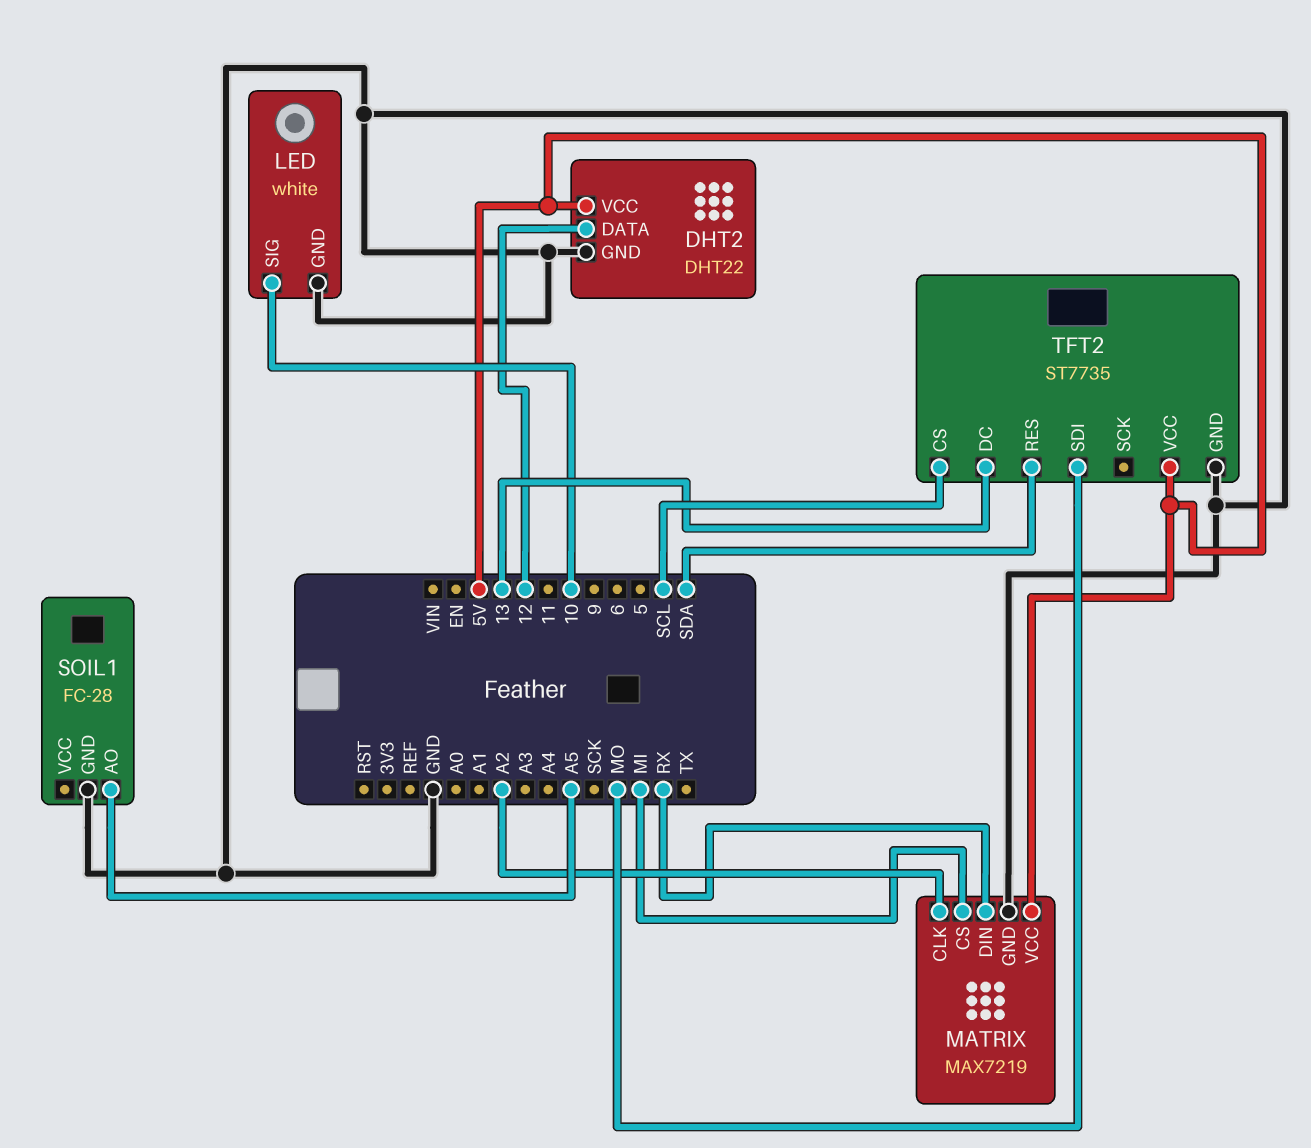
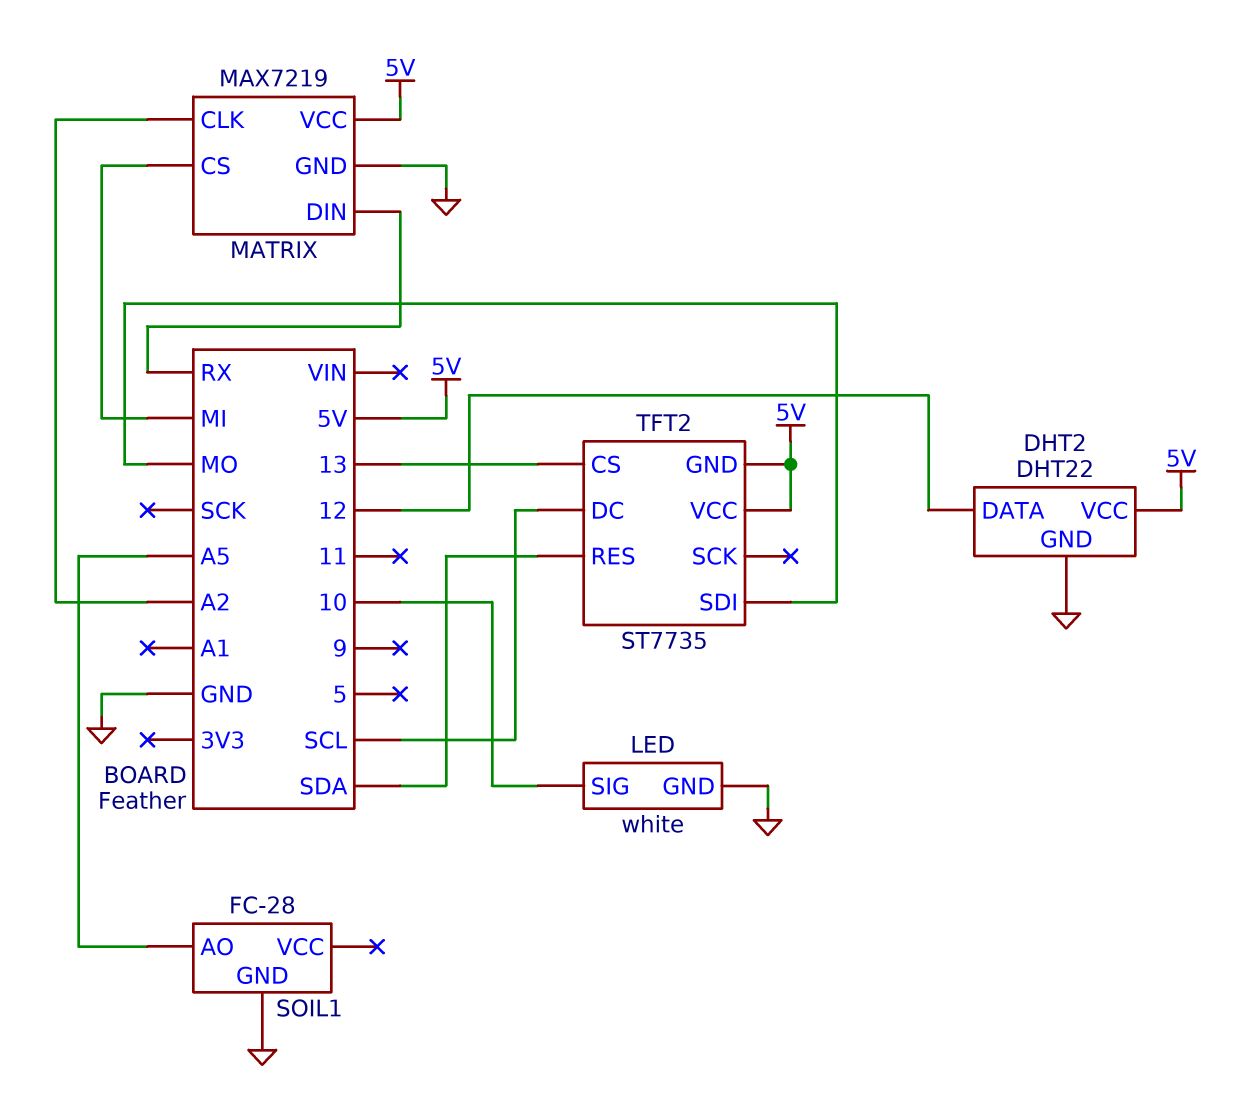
TFT2 pin CS: SCL -> 13
TFT2 pin DC: 13 -> SCL
TFT2 pin GND: GND -> 5V

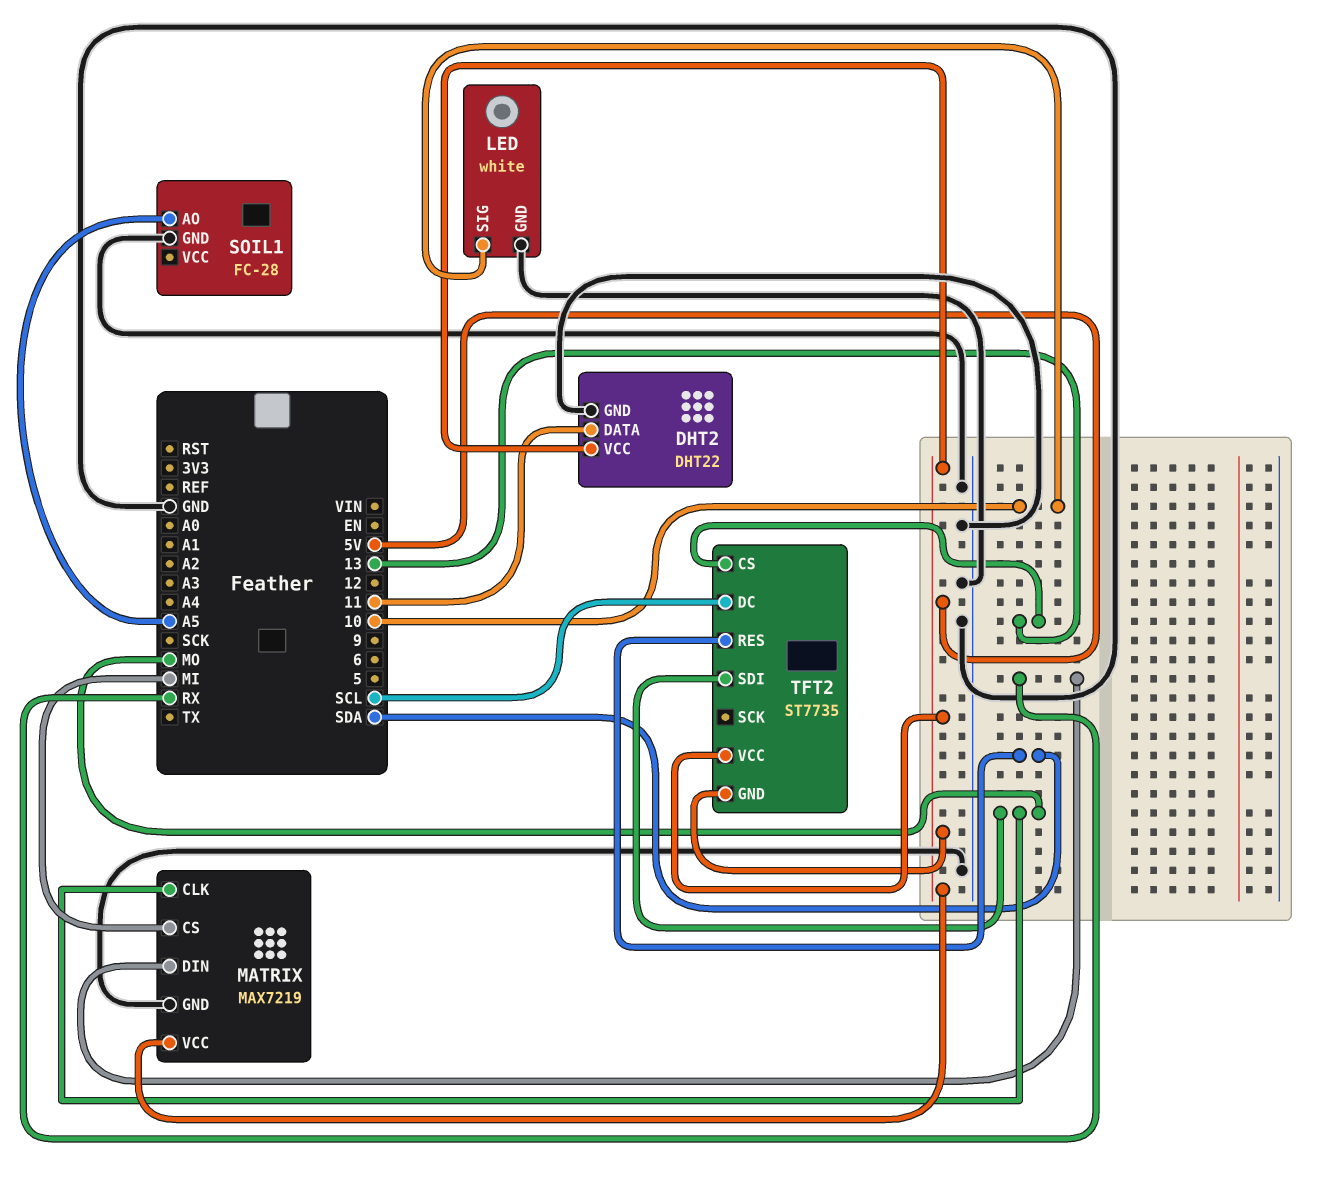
DHT2 pin DATA: 12 -> 11
MATRIX pin CLK: A2 -> MO

